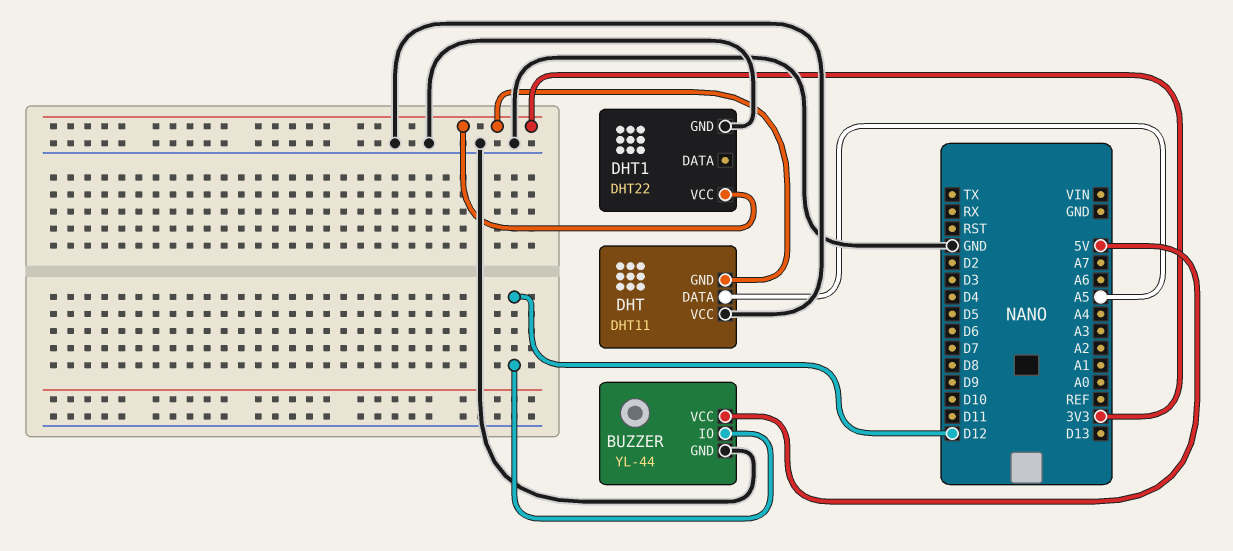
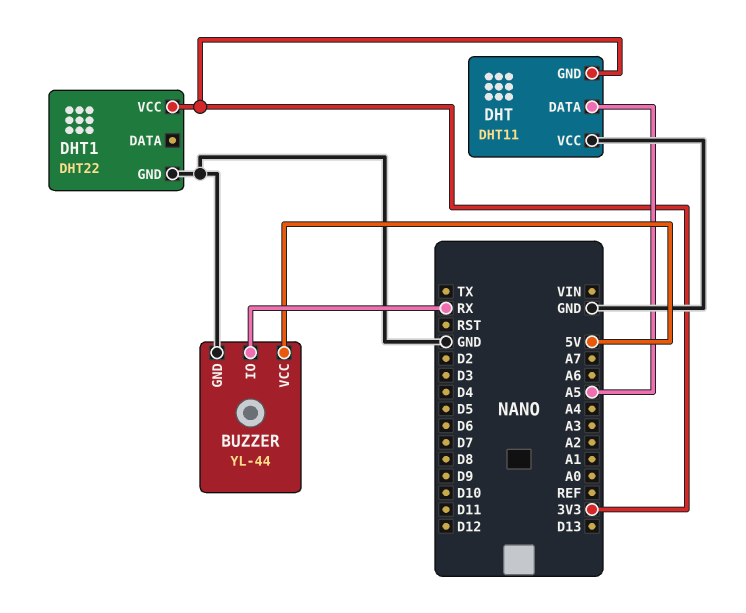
BUZZER pin IO: D12 -> RX

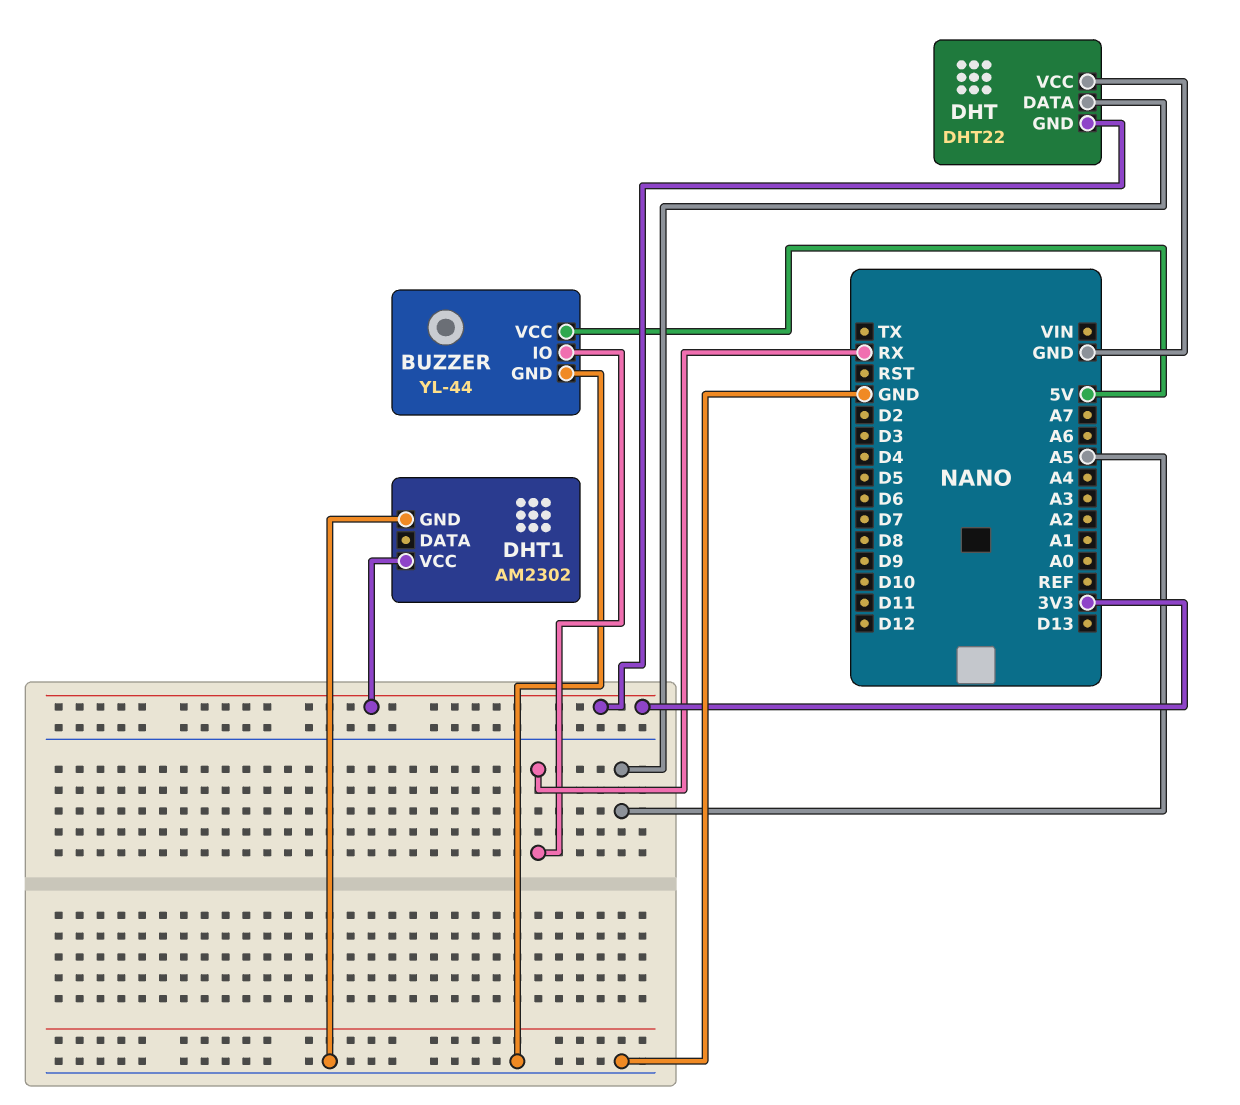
DHT: DHT11 -> DHT22
DHT1: DHT22 -> AM2302

